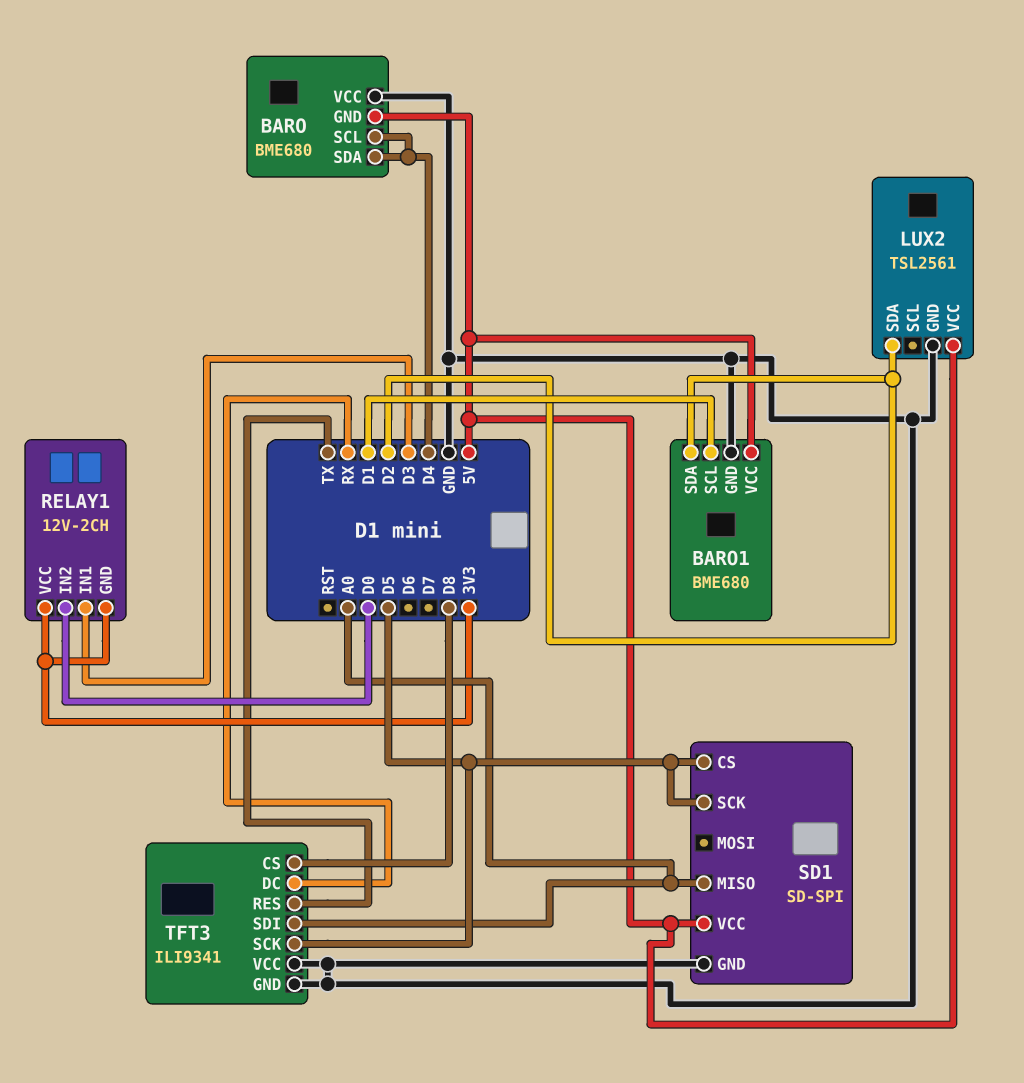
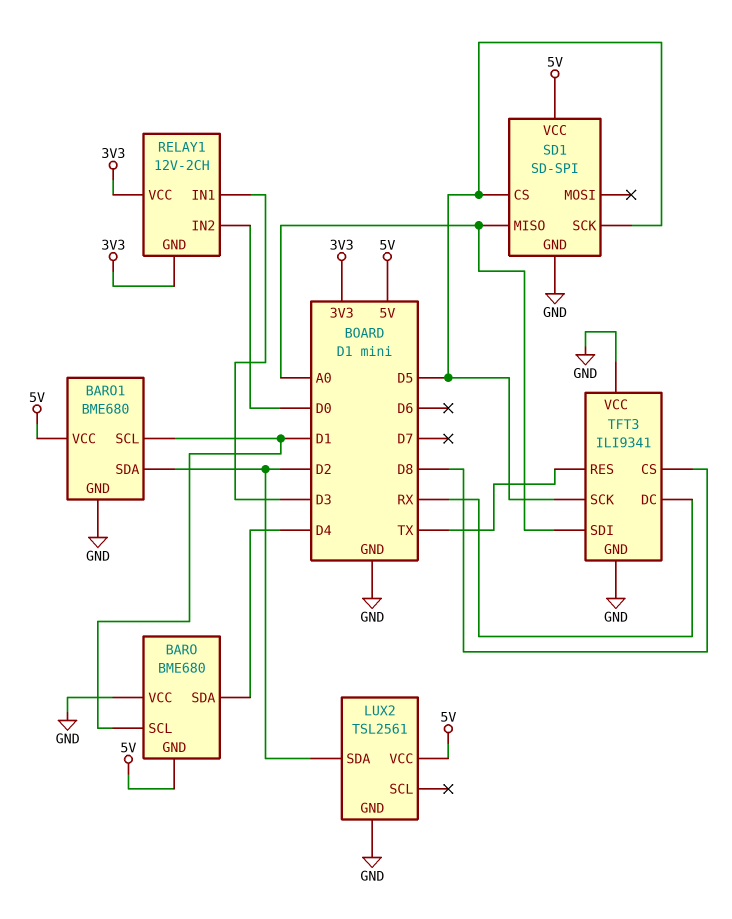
BARO pin SCL: D4 -> D1

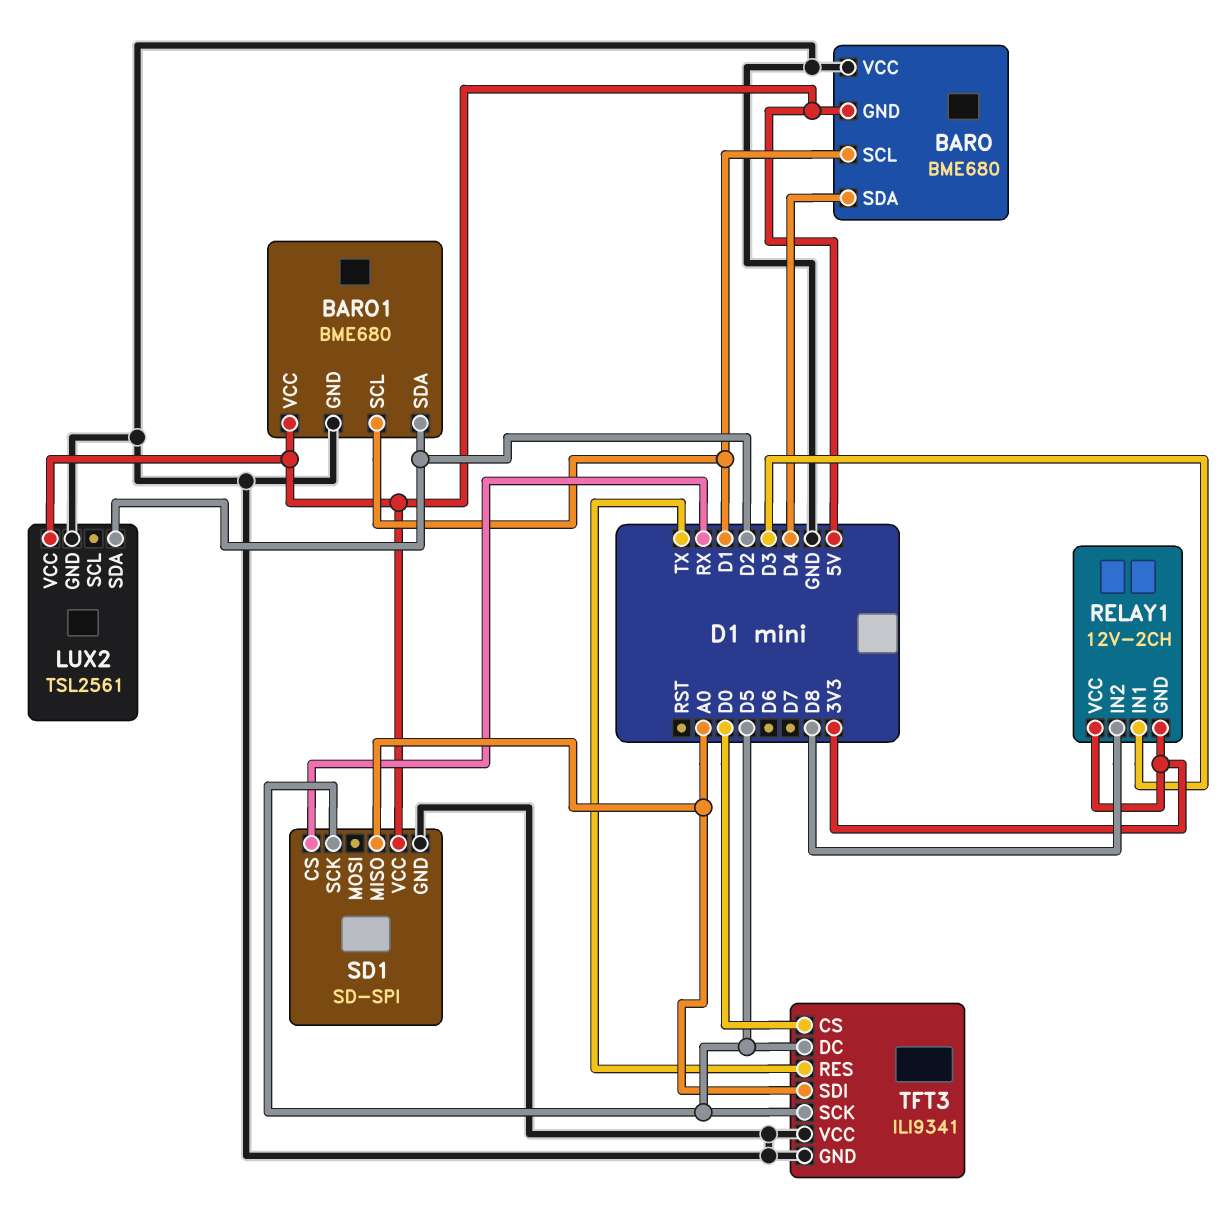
RELAY1 pin IN2: D0 -> D8
SD1 pin CS: D5 -> RX
TFT3 pin CS: D8 -> D0
TFT3 pin DC: RX -> D5

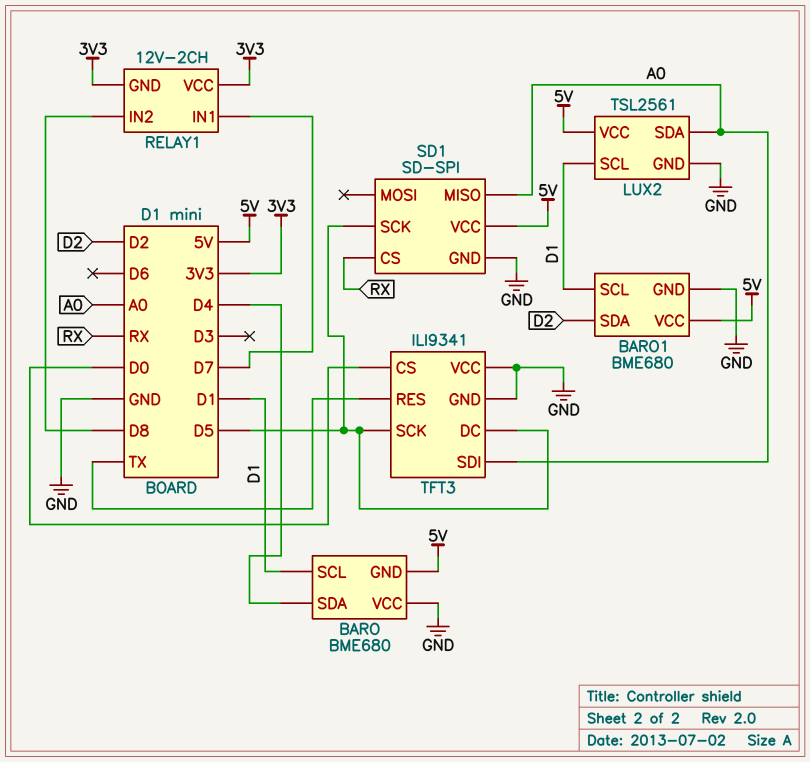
LUX2 pin SCL: none -> D1
LUX2 pin SDA: D2 -> A0
RELAY1 pin IN1: D3 -> D7

